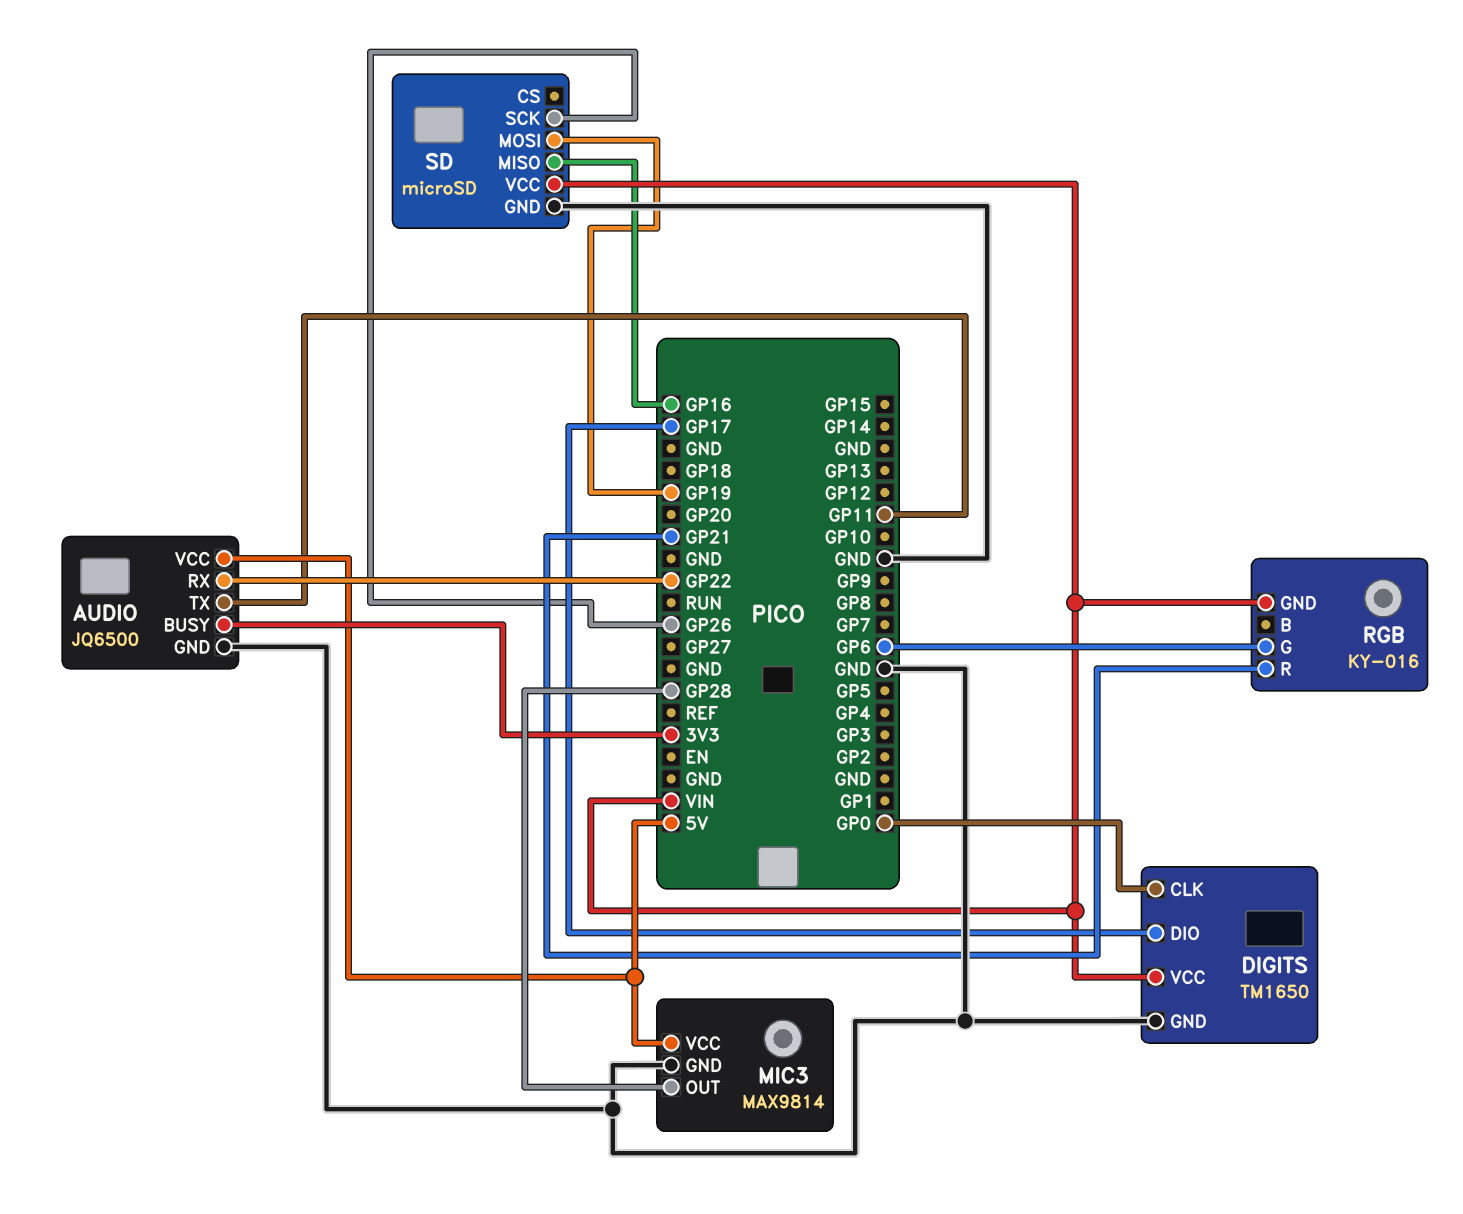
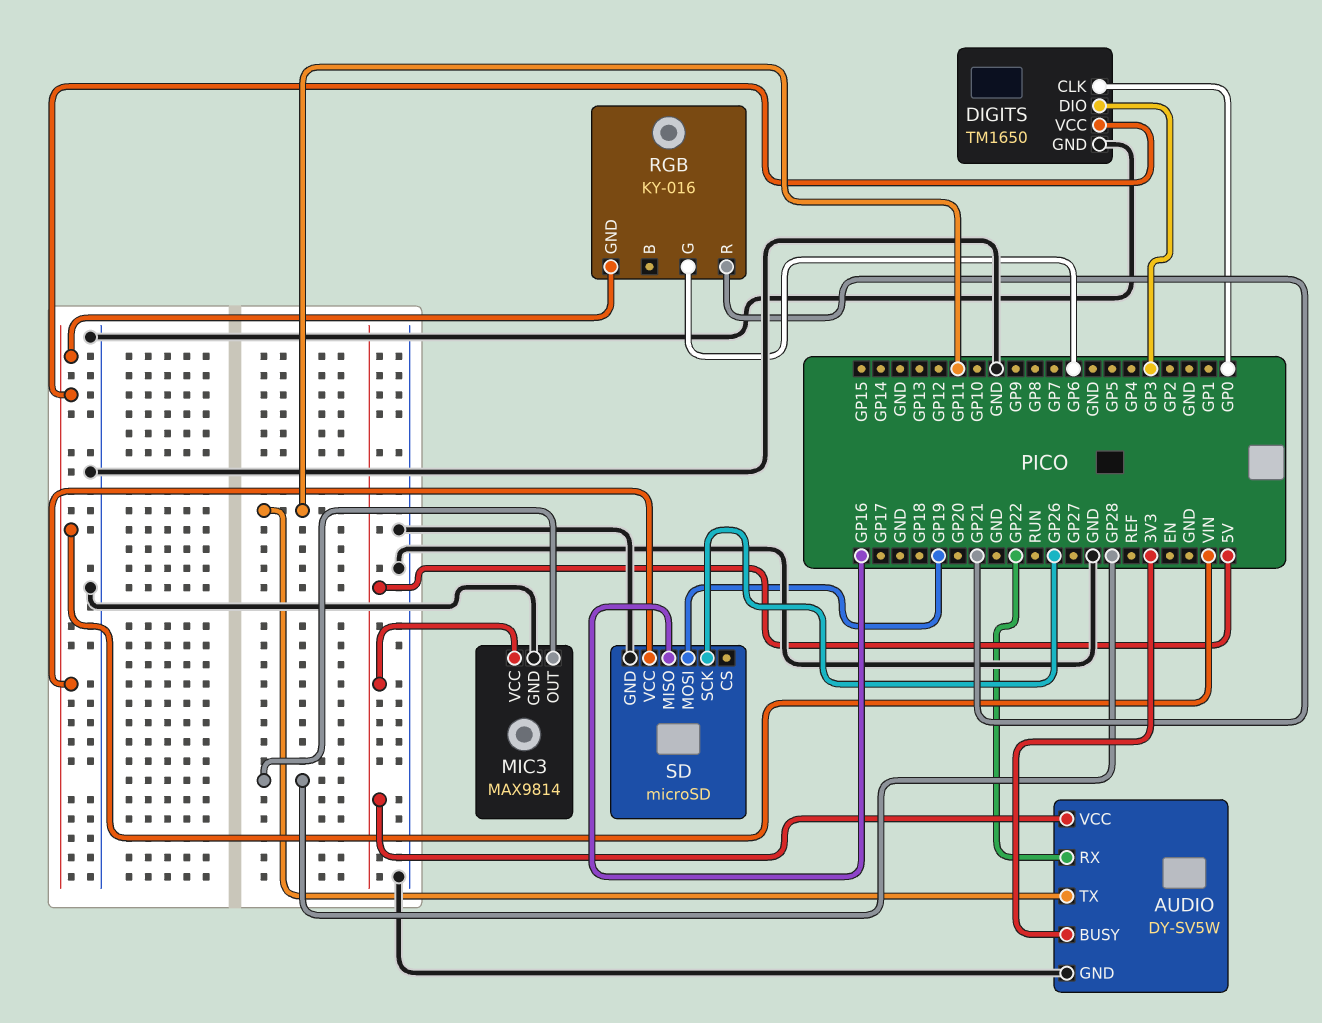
AUDIO: JQ6500 -> DY-SV5W
DIGITS pin DIO: GP17 -> GP3

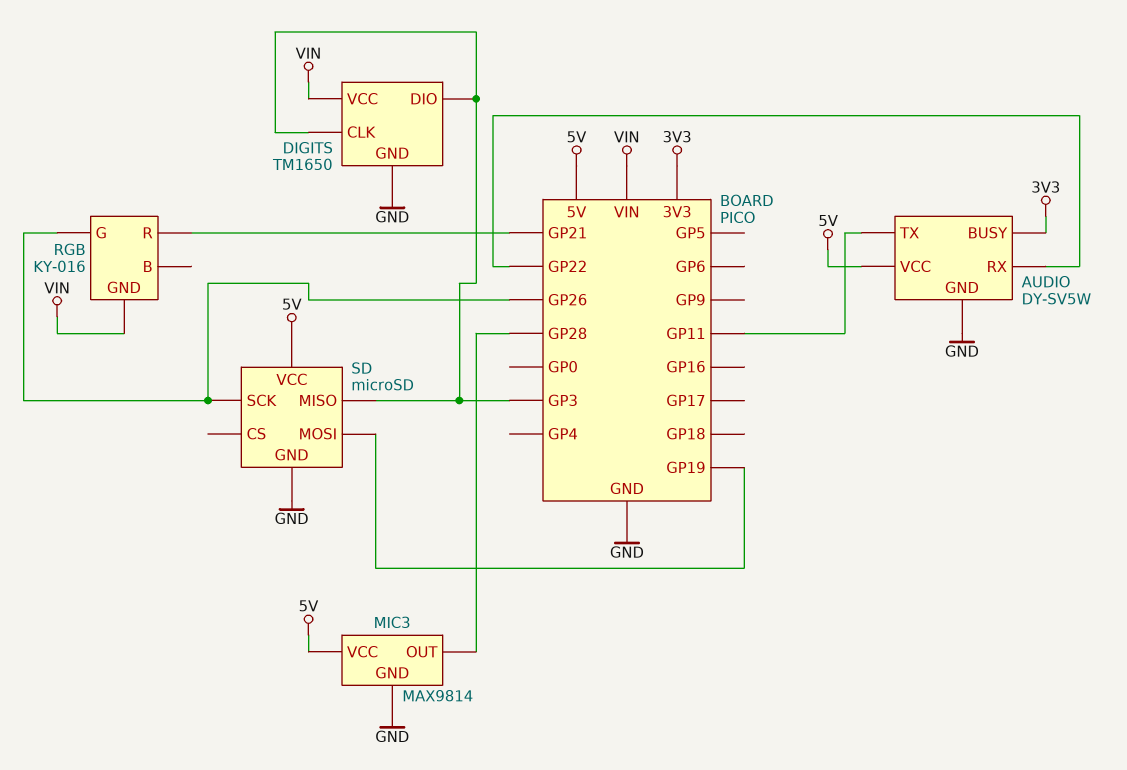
DIGITS pin CLK: GP0 -> GP3
RGB pin G: GP6 -> GP26
SD pin MISO: GP16 -> GP3
SD pin VCC: VIN -> 5V

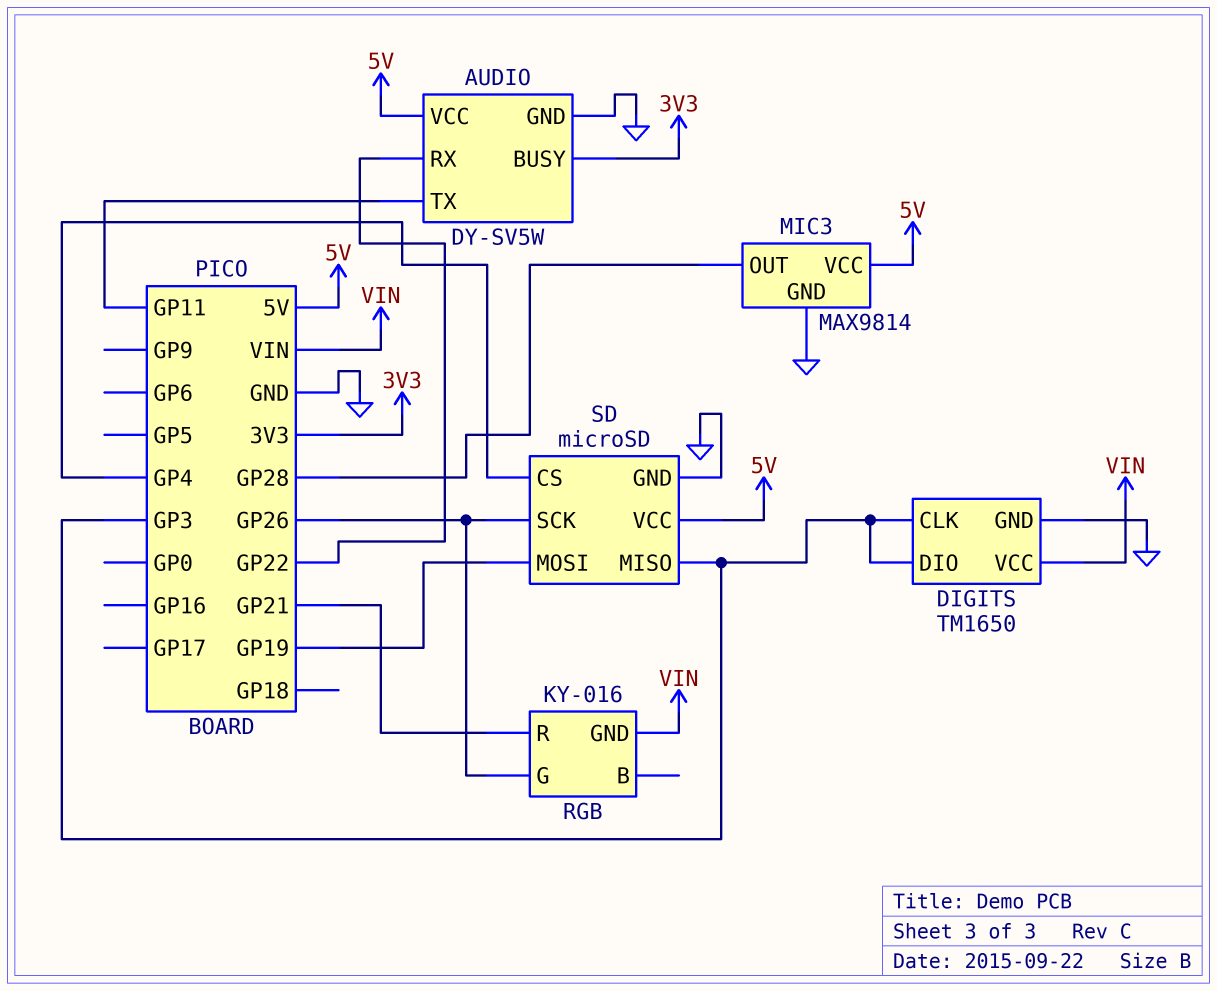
SD pin CS: none -> GP4

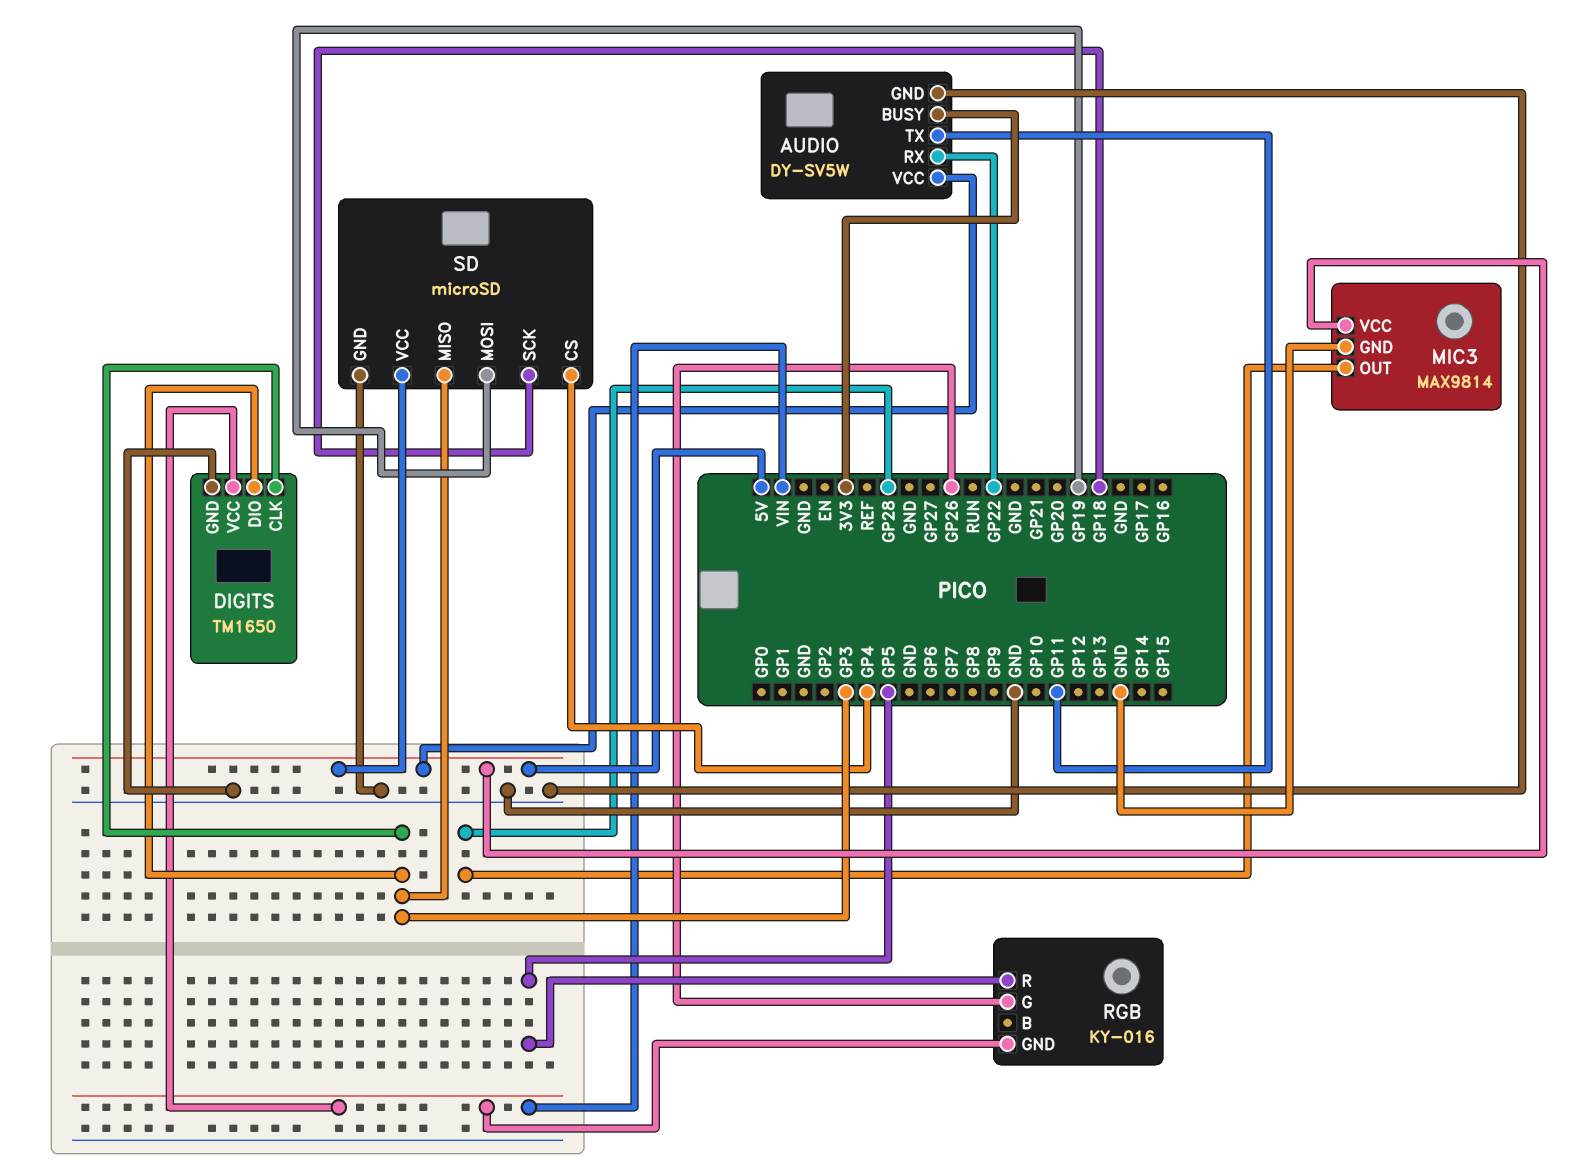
RGB pin R: GP21 -> GP5
SD pin SCK: GP26 -> GP18

